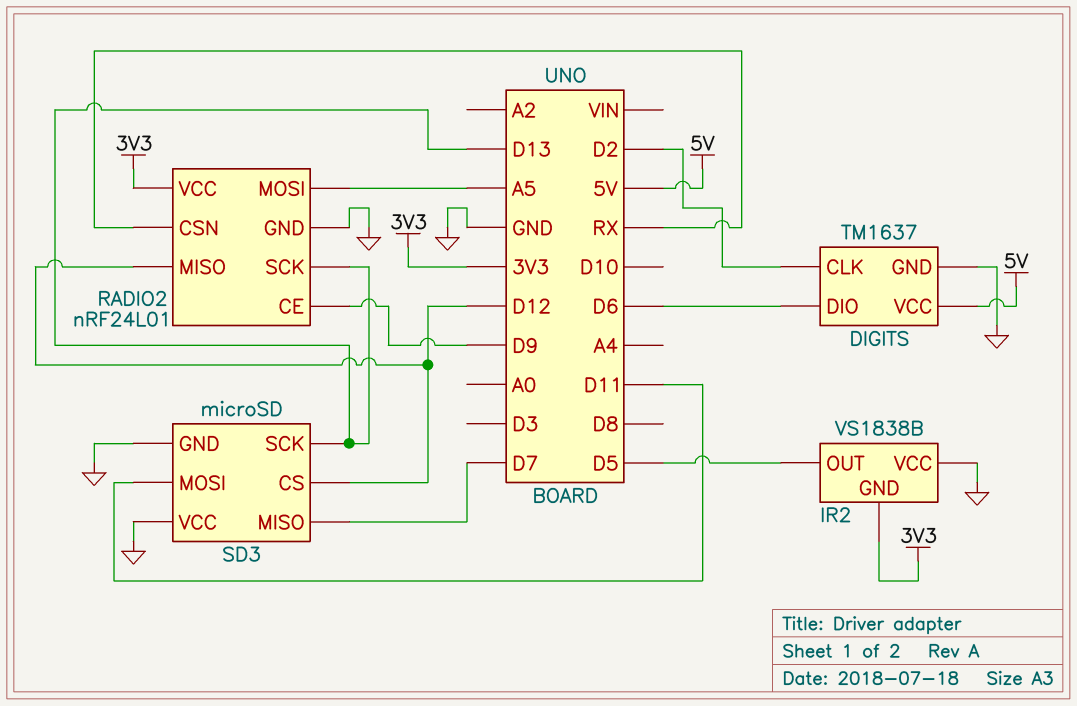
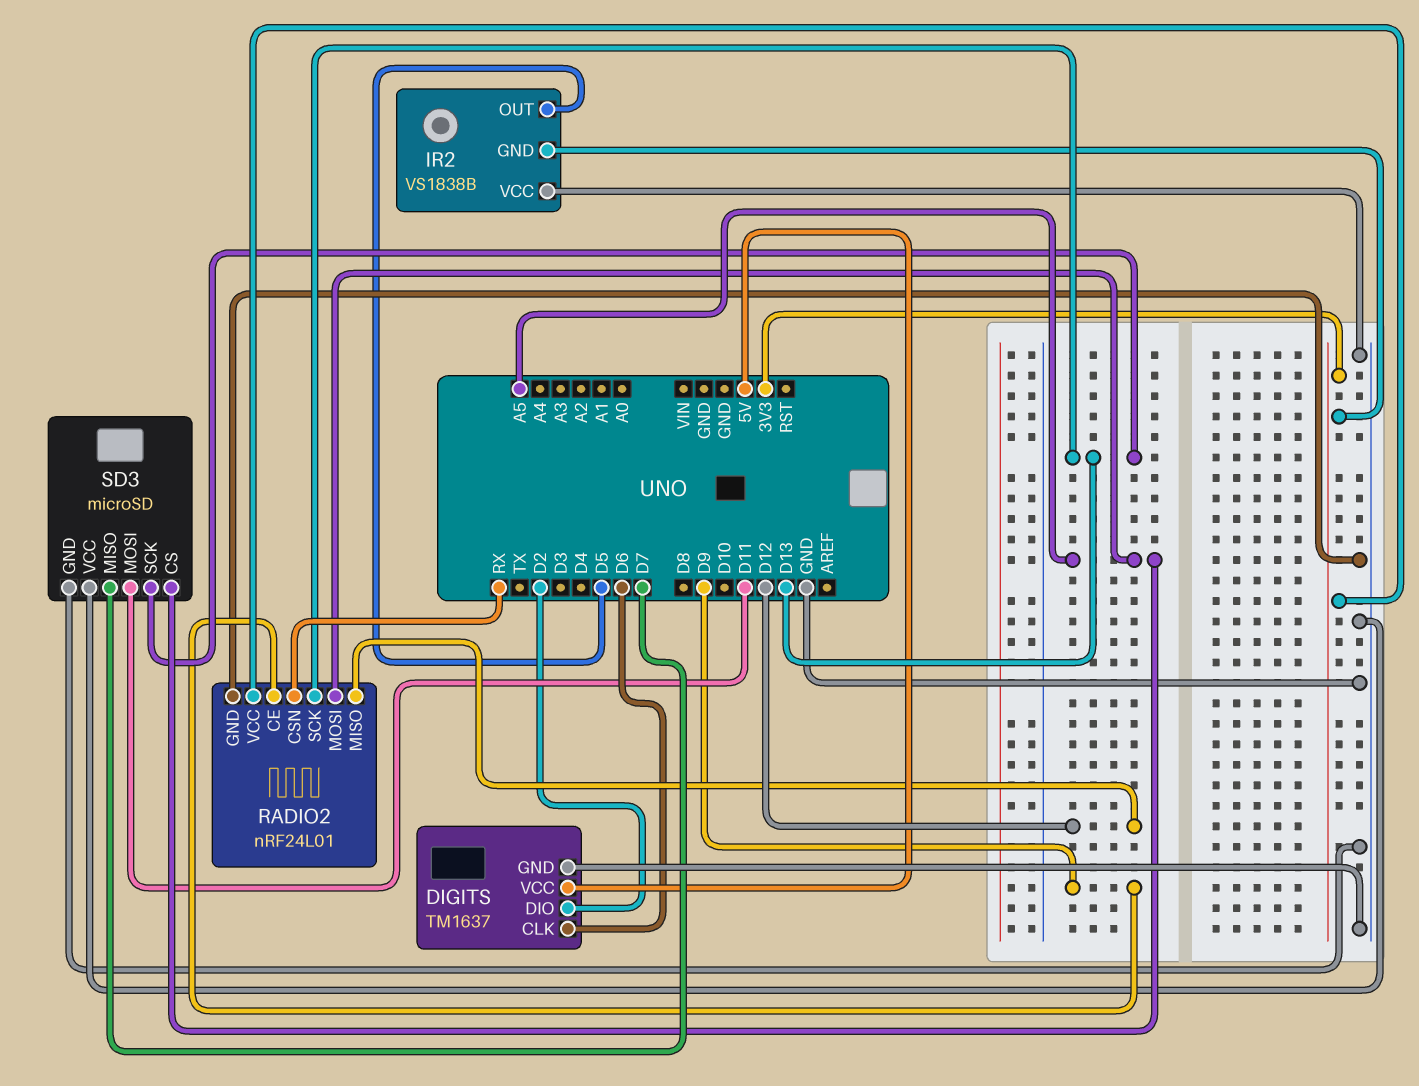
DIGITS pin CLK: D2 -> D6
DIGITS pin DIO: D6 -> D2
SD3 pin CS: D12 -> A5

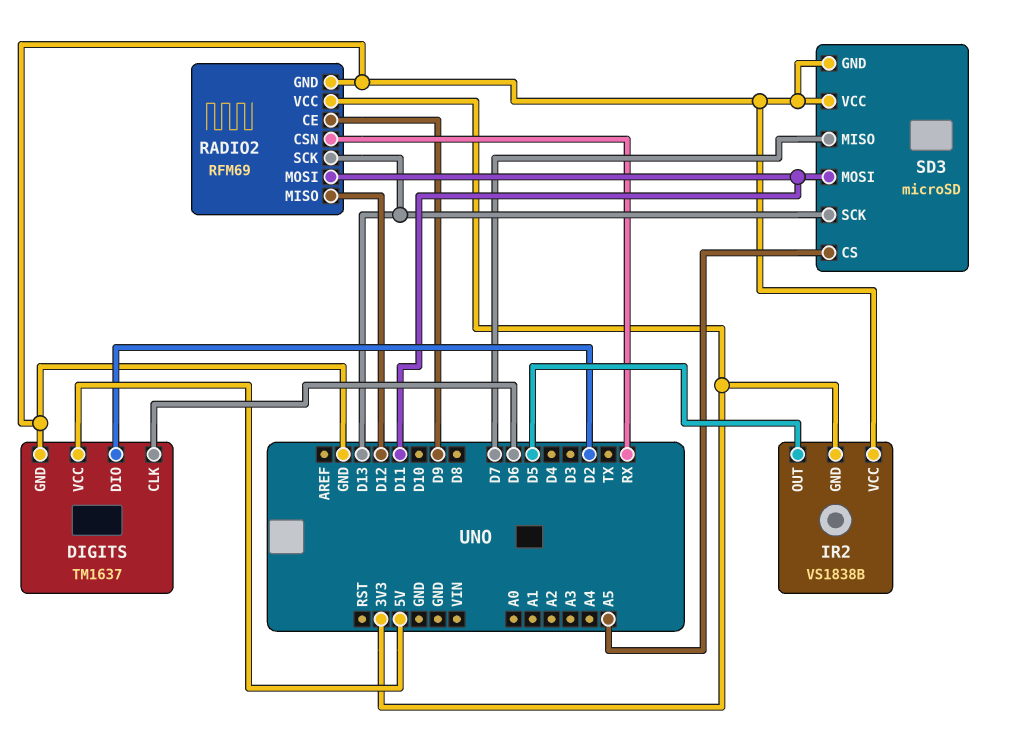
RADIO2: nRF24L01 -> RFM69
RADIO2 pin MOSI: A5 -> D11

